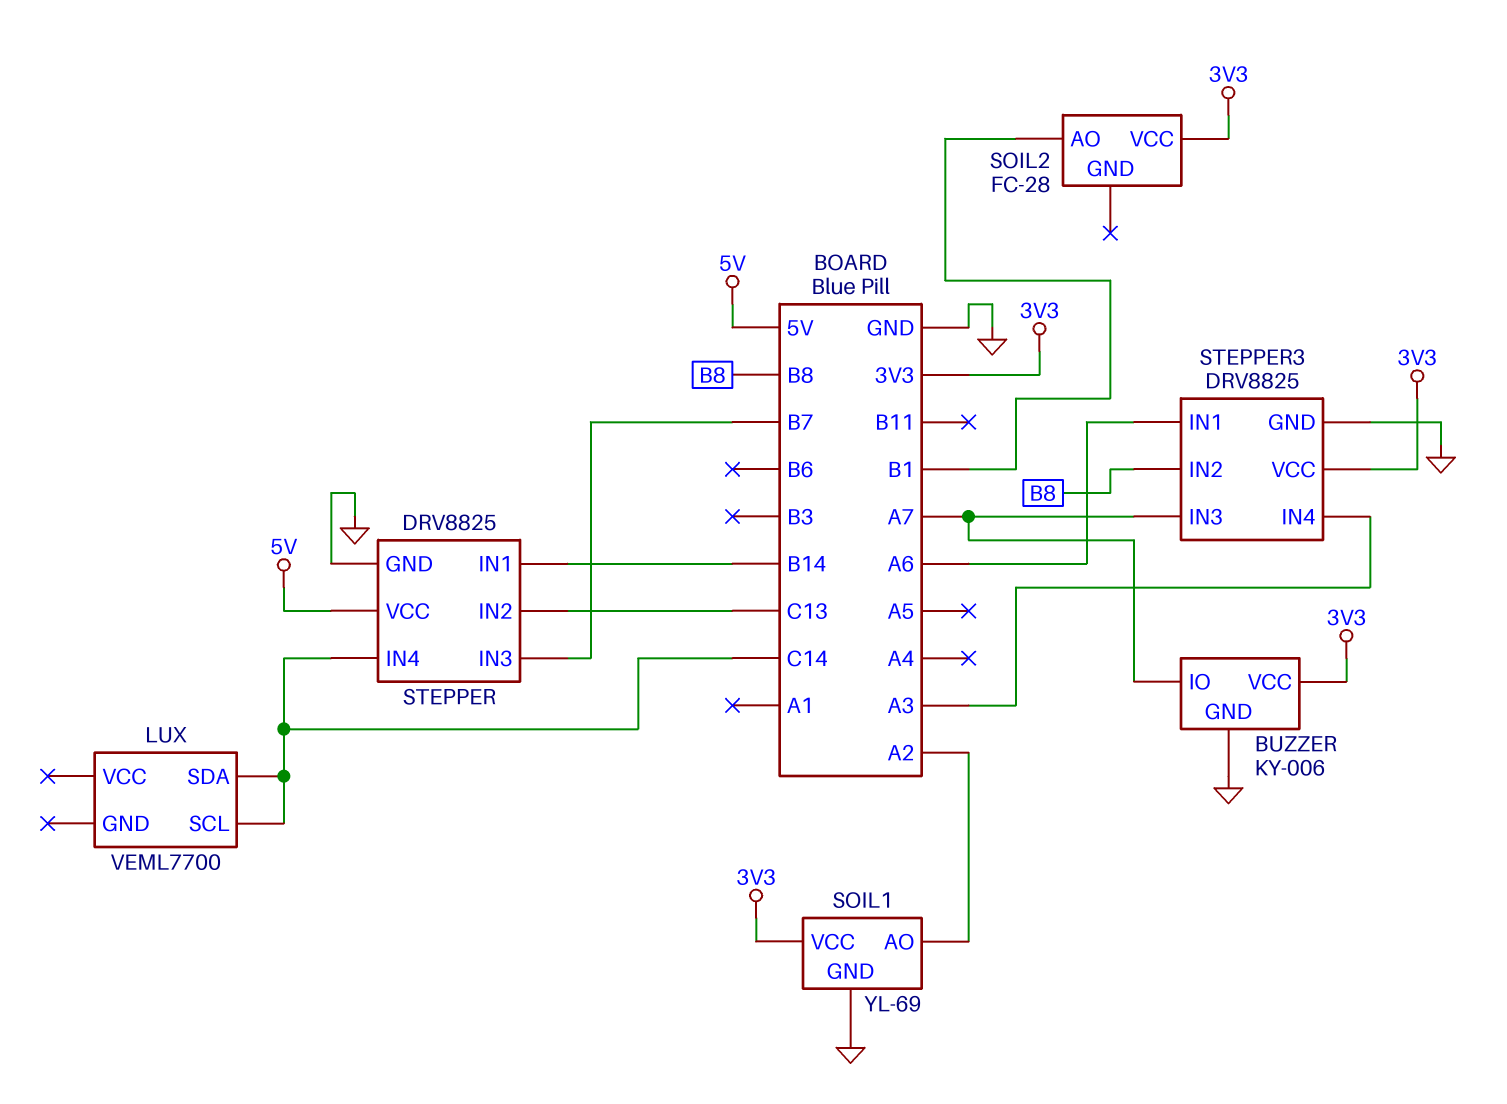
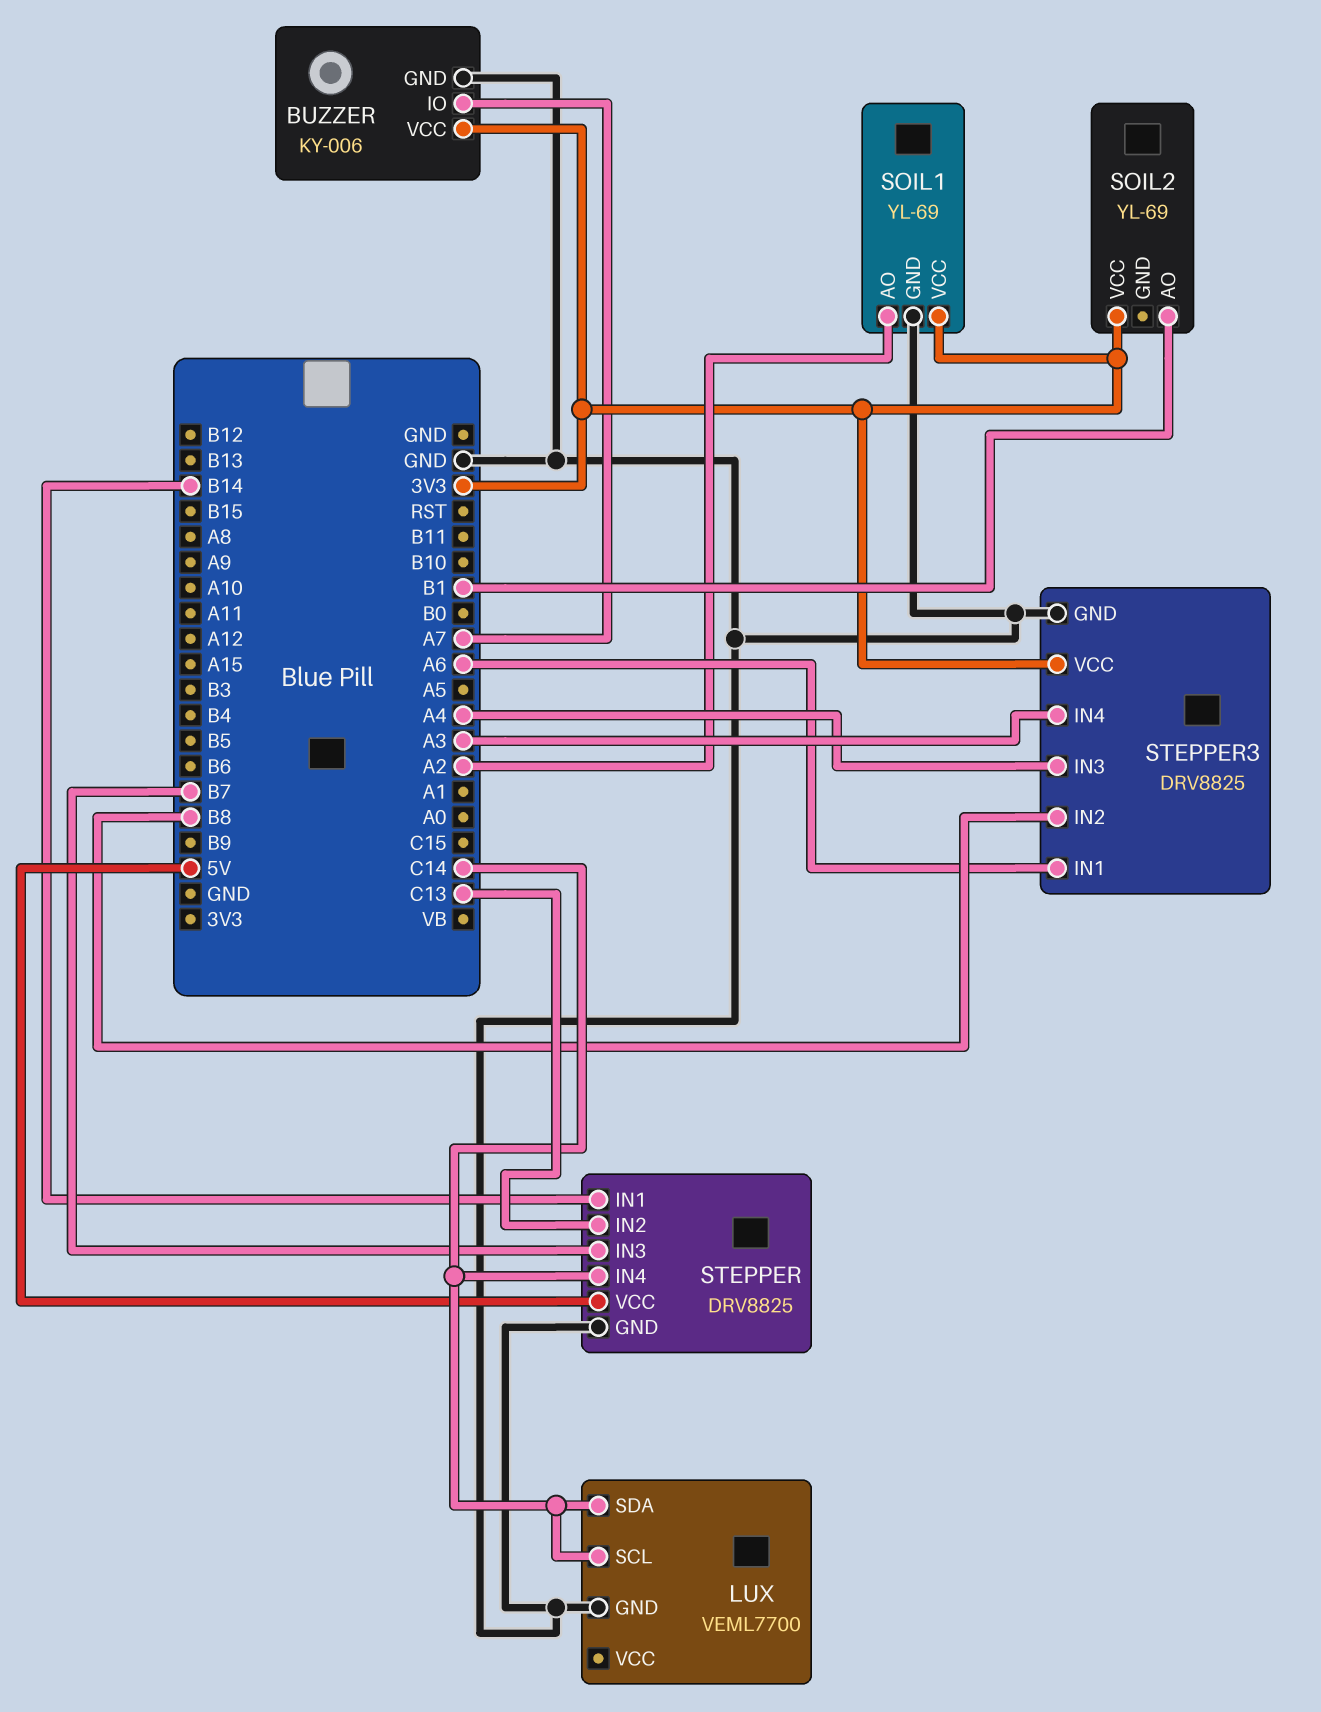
LUX pin GND: none -> GND
SOIL2: FC-28 -> YL-69
STEPPER3 pin IN3: A7 -> A4

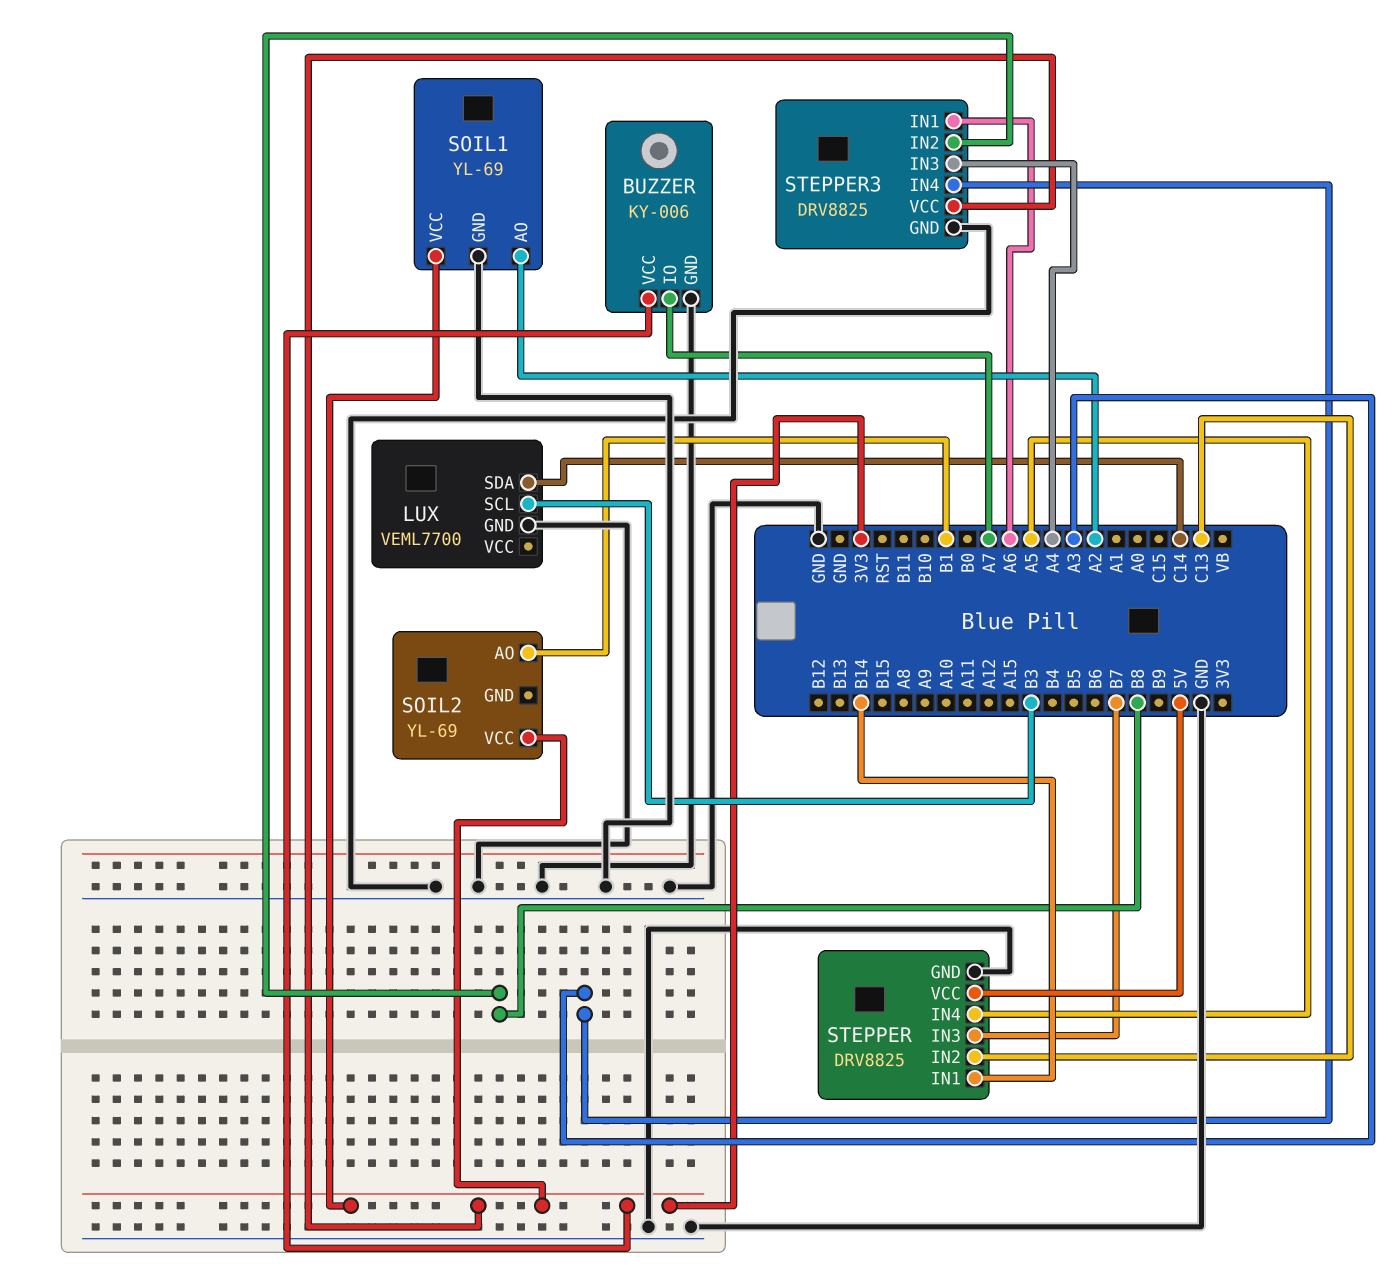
LUX pin SCL: C14 -> B3
STEPPER pin IN4: C14 -> A5

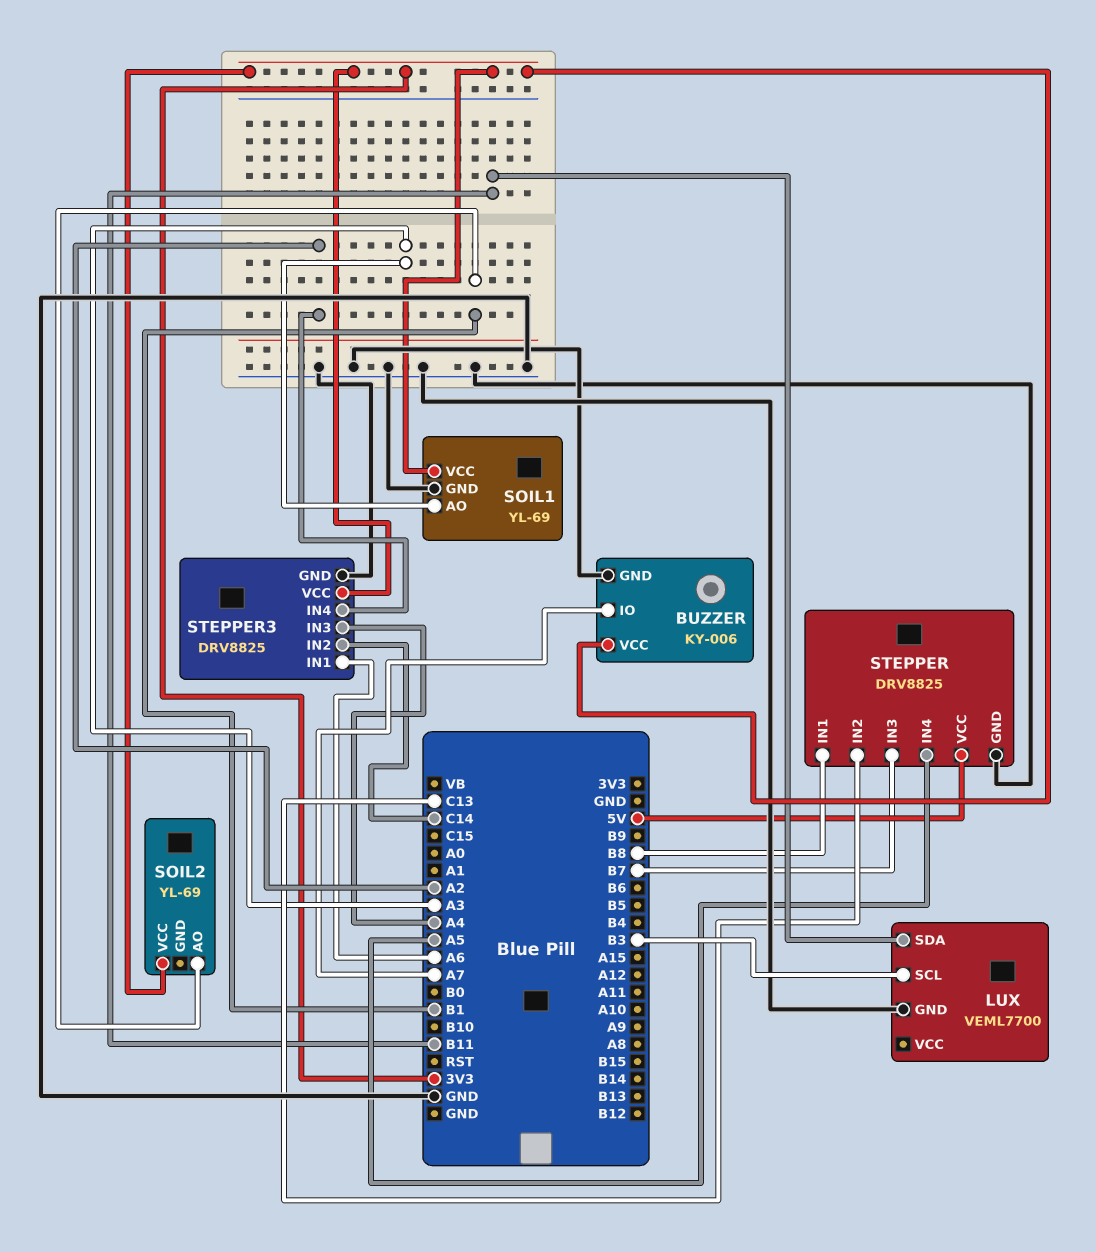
LUX pin SDA: C14 -> B11
SOIL1 pin AO: A2 -> A3
STEPPER pin IN1: B14 -> B8
STEPPER3 pin IN2: B8 -> C14
STEPPER3 pin IN4: A3 -> A2

